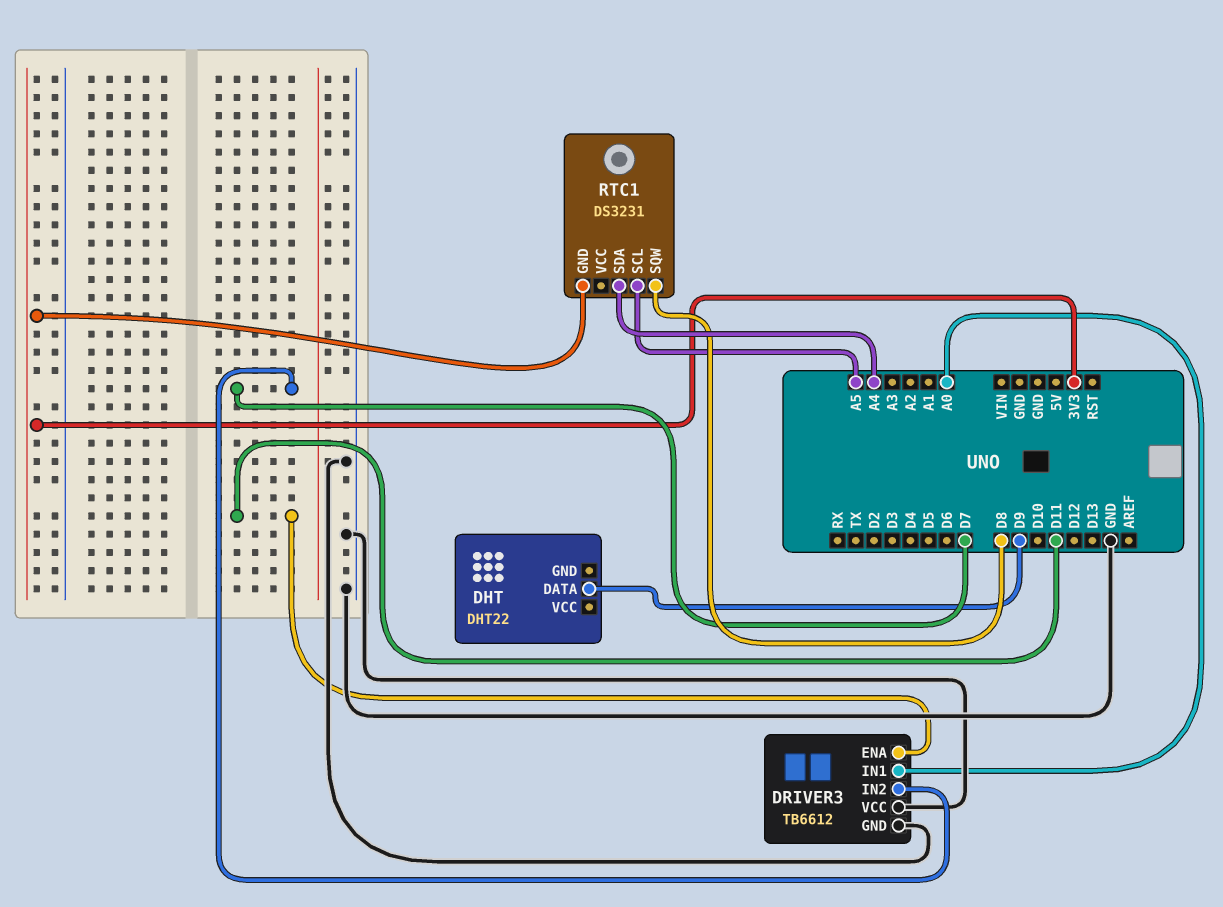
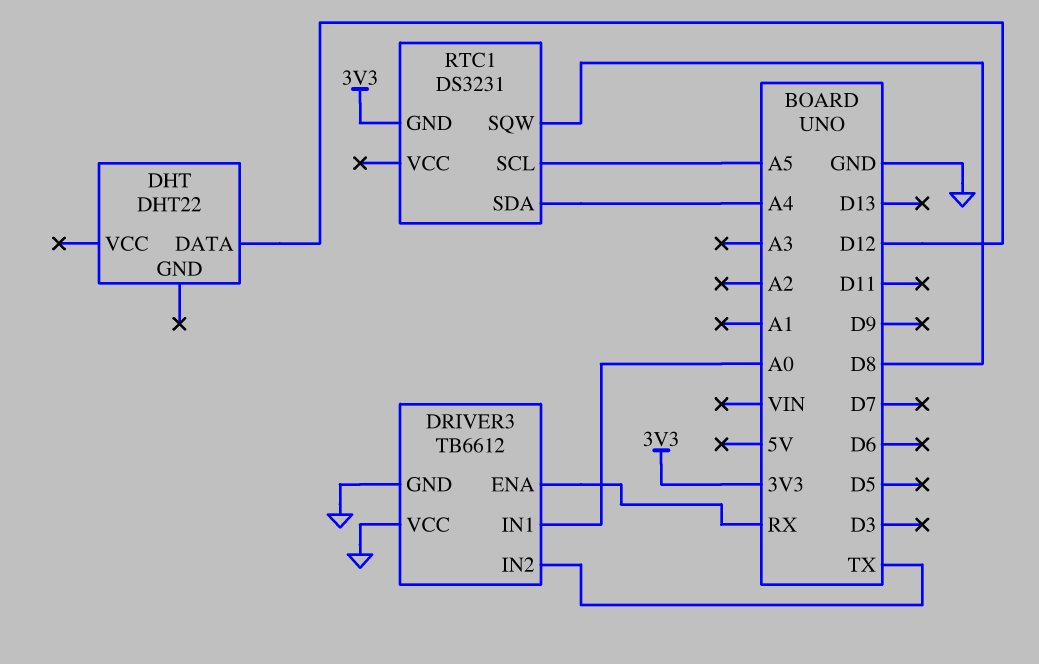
DHT pin DATA: D9 -> D12
DRIVER3 pin ENA: D11 -> RX
DRIVER3 pin IN2: D7 -> TX

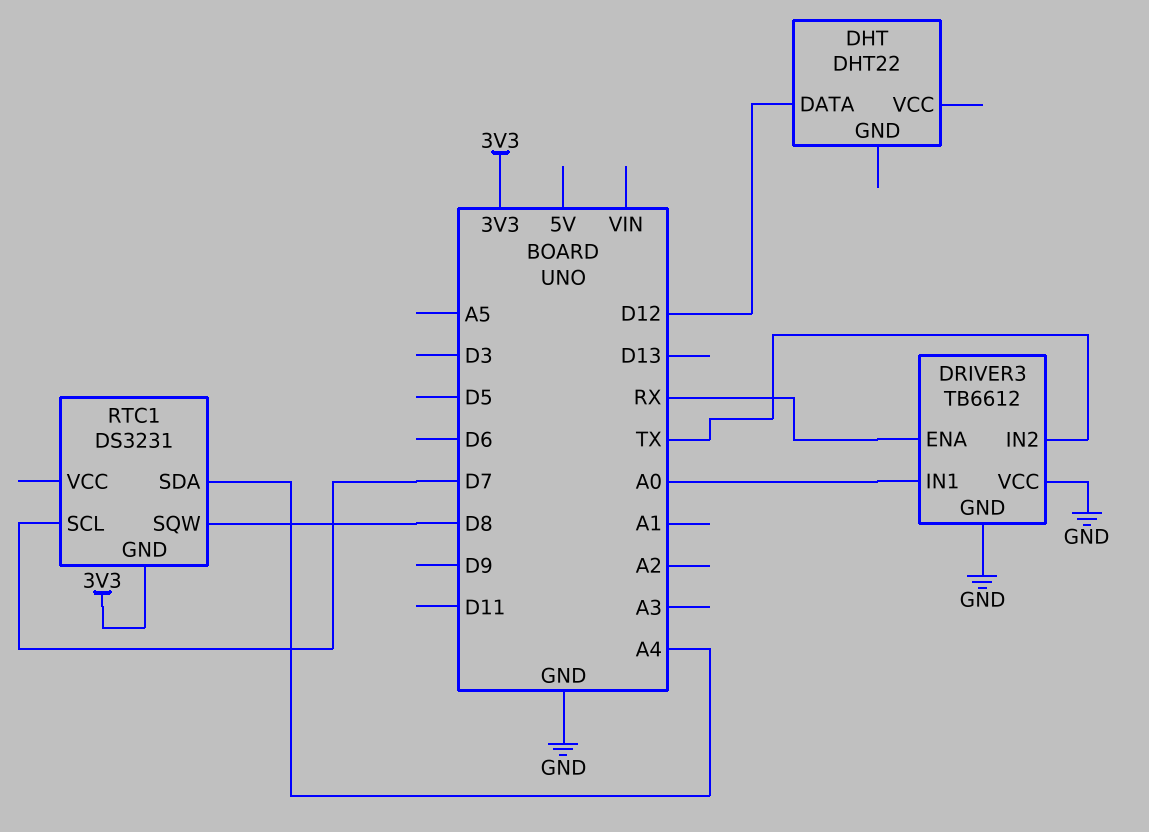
RTC1 pin SCL: A5 -> D7

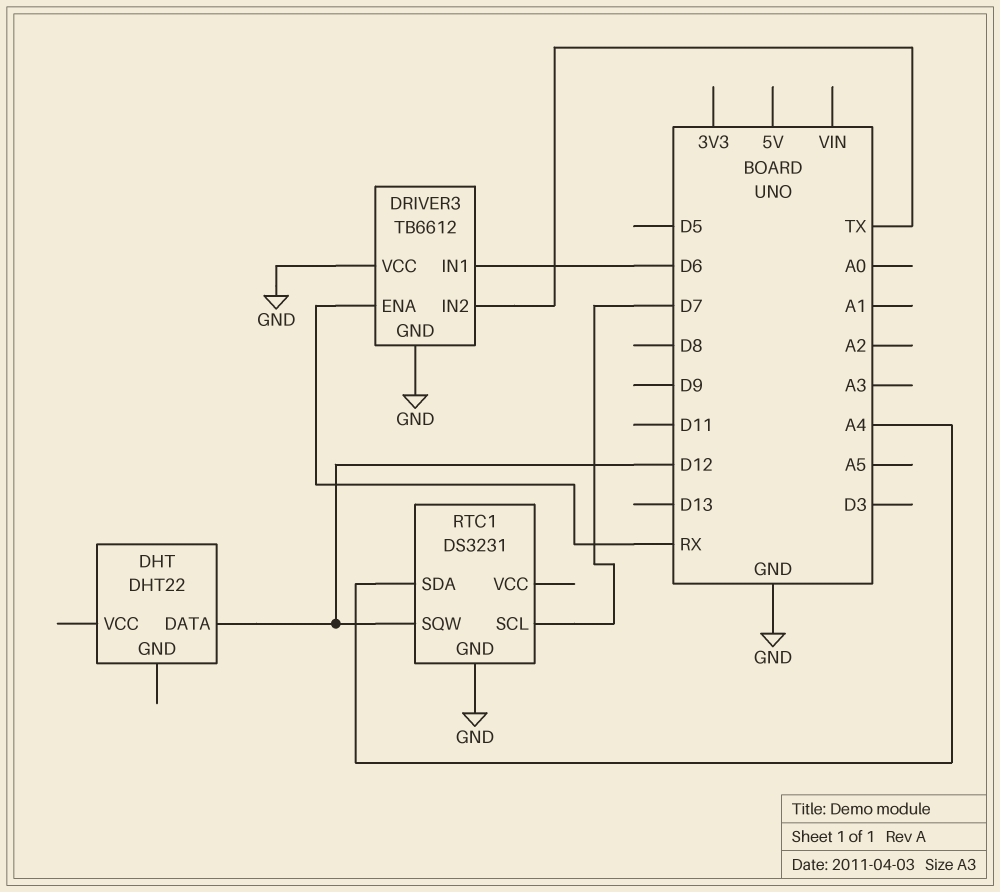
DRIVER3 pin IN1: A0 -> D6
RTC1 pin GND: 3V3 -> GND
RTC1 pin SQW: D8 -> D12

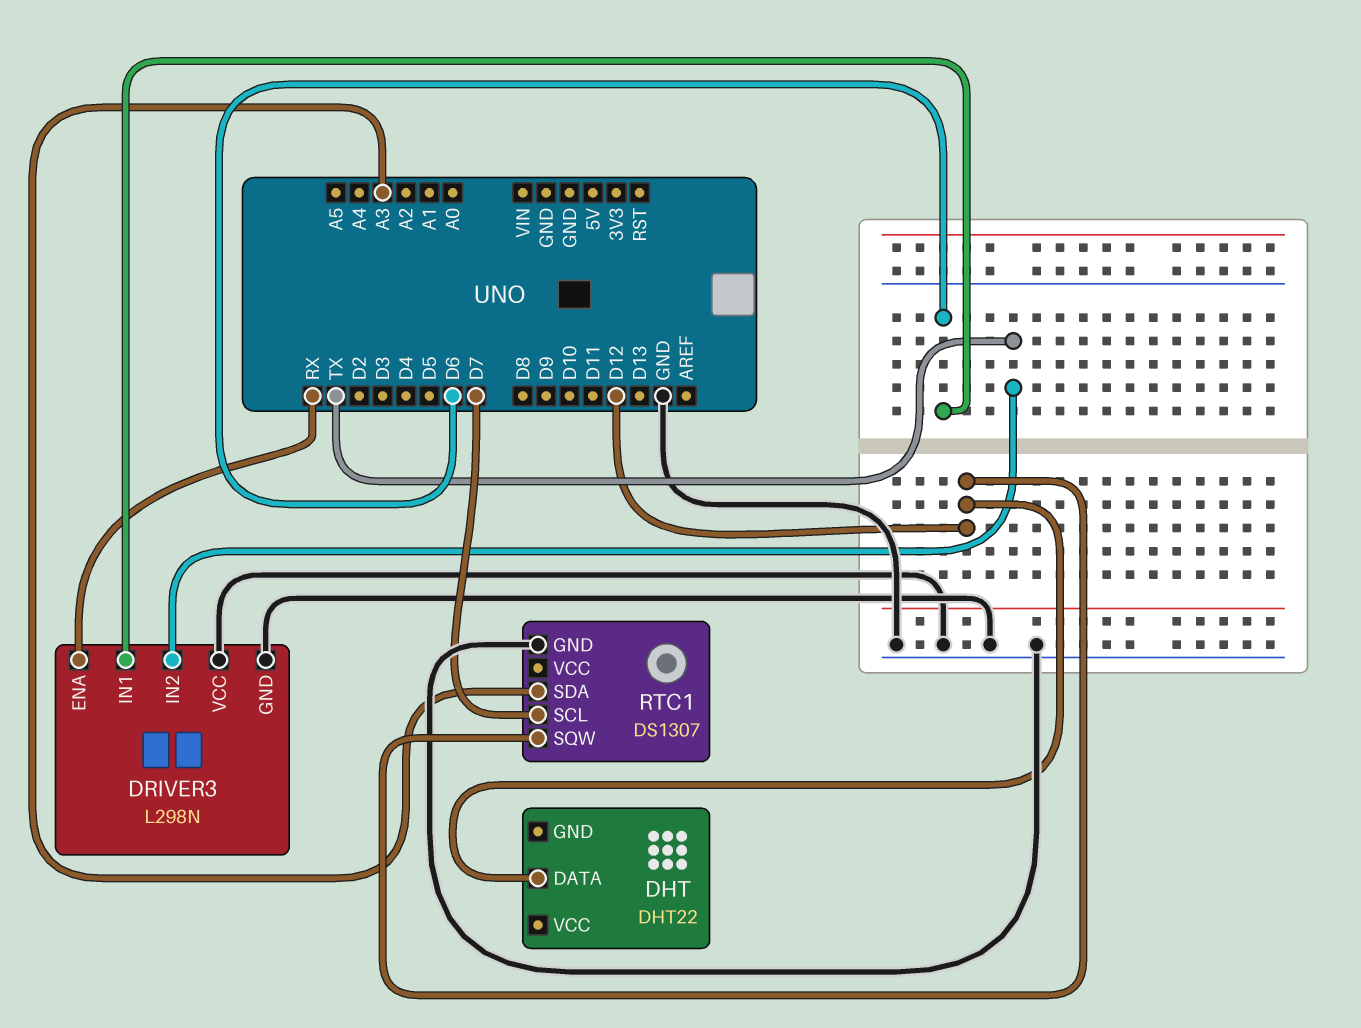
DRIVER3: TB6612 -> L298N
RTC1: DS3231 -> DS1307
RTC1 pin SDA: A4 -> A3

